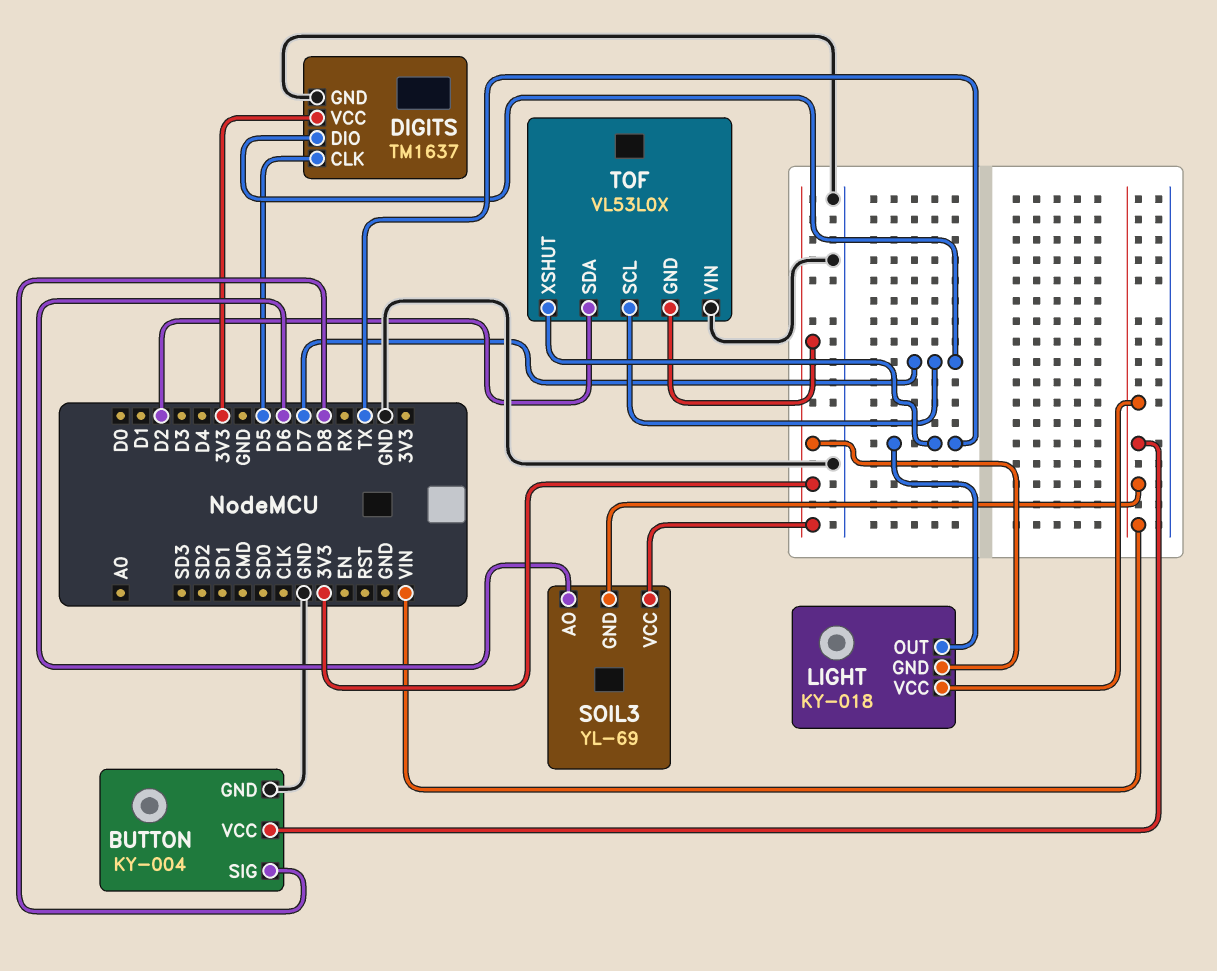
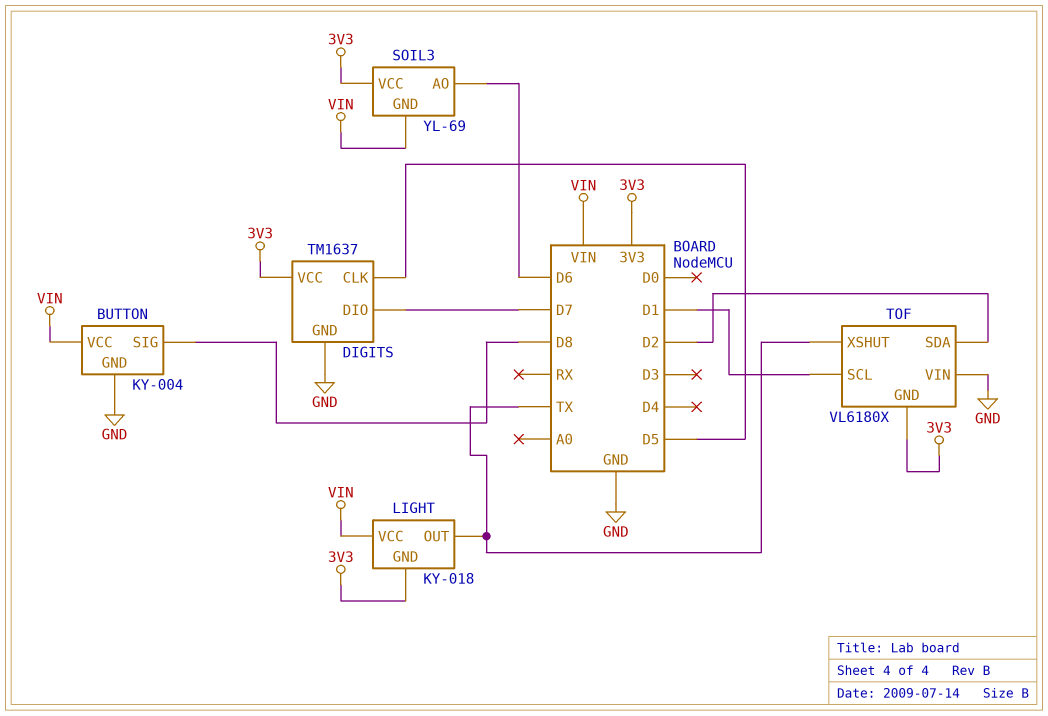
TOF: VL53L0X -> VL6180X
TOF pin SCL: D7 -> D1

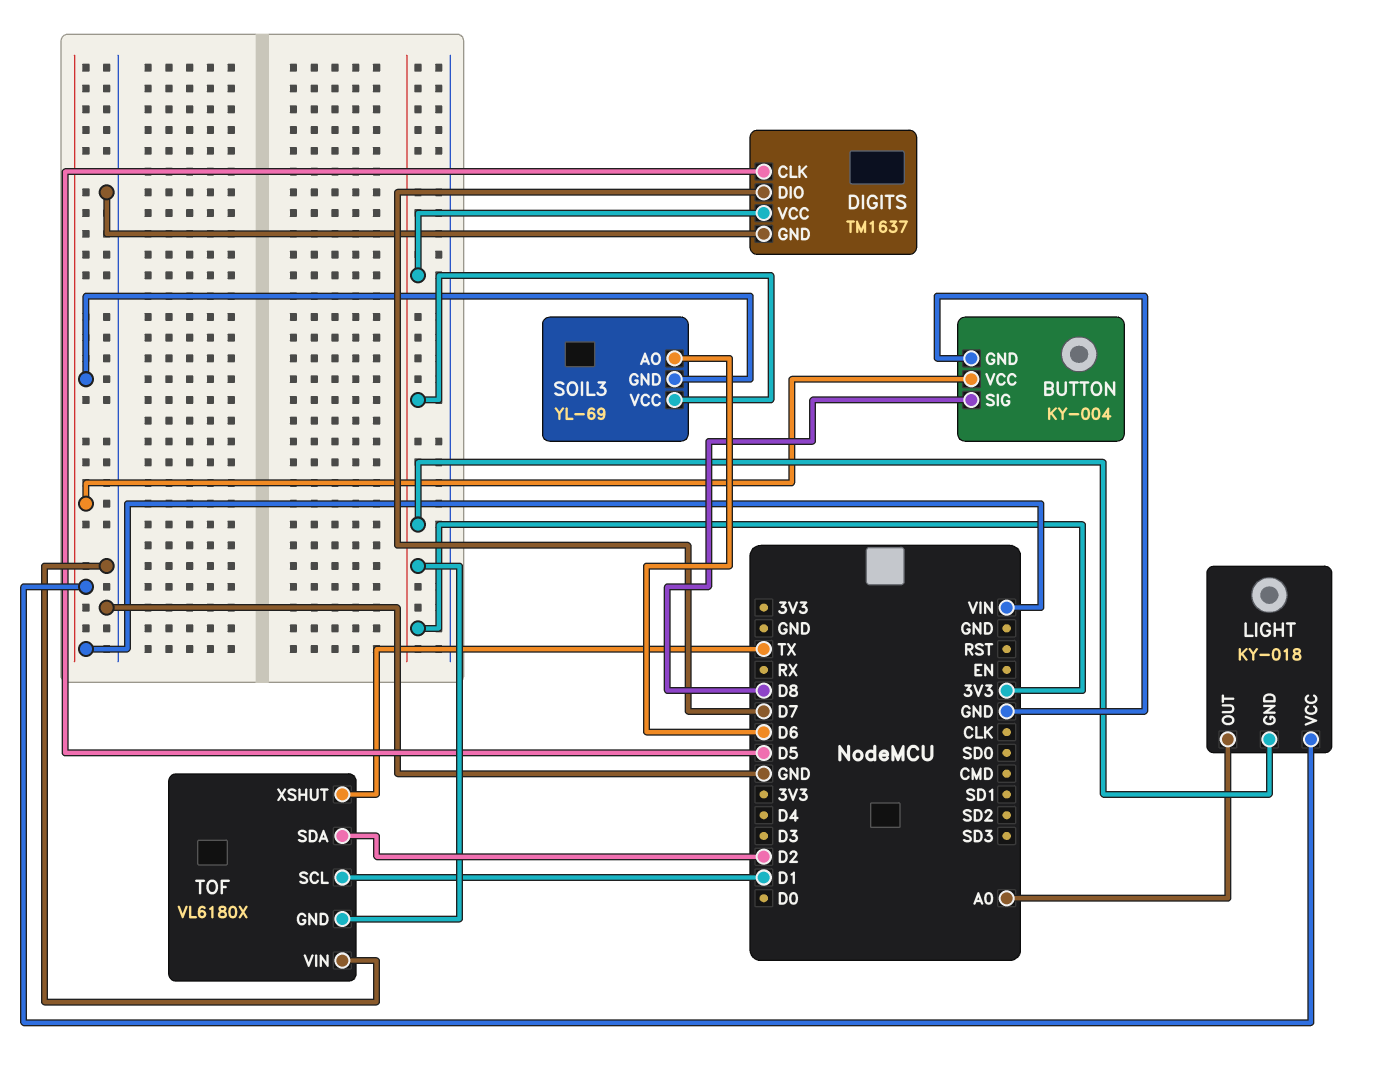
LIGHT pin OUT: TX -> A0

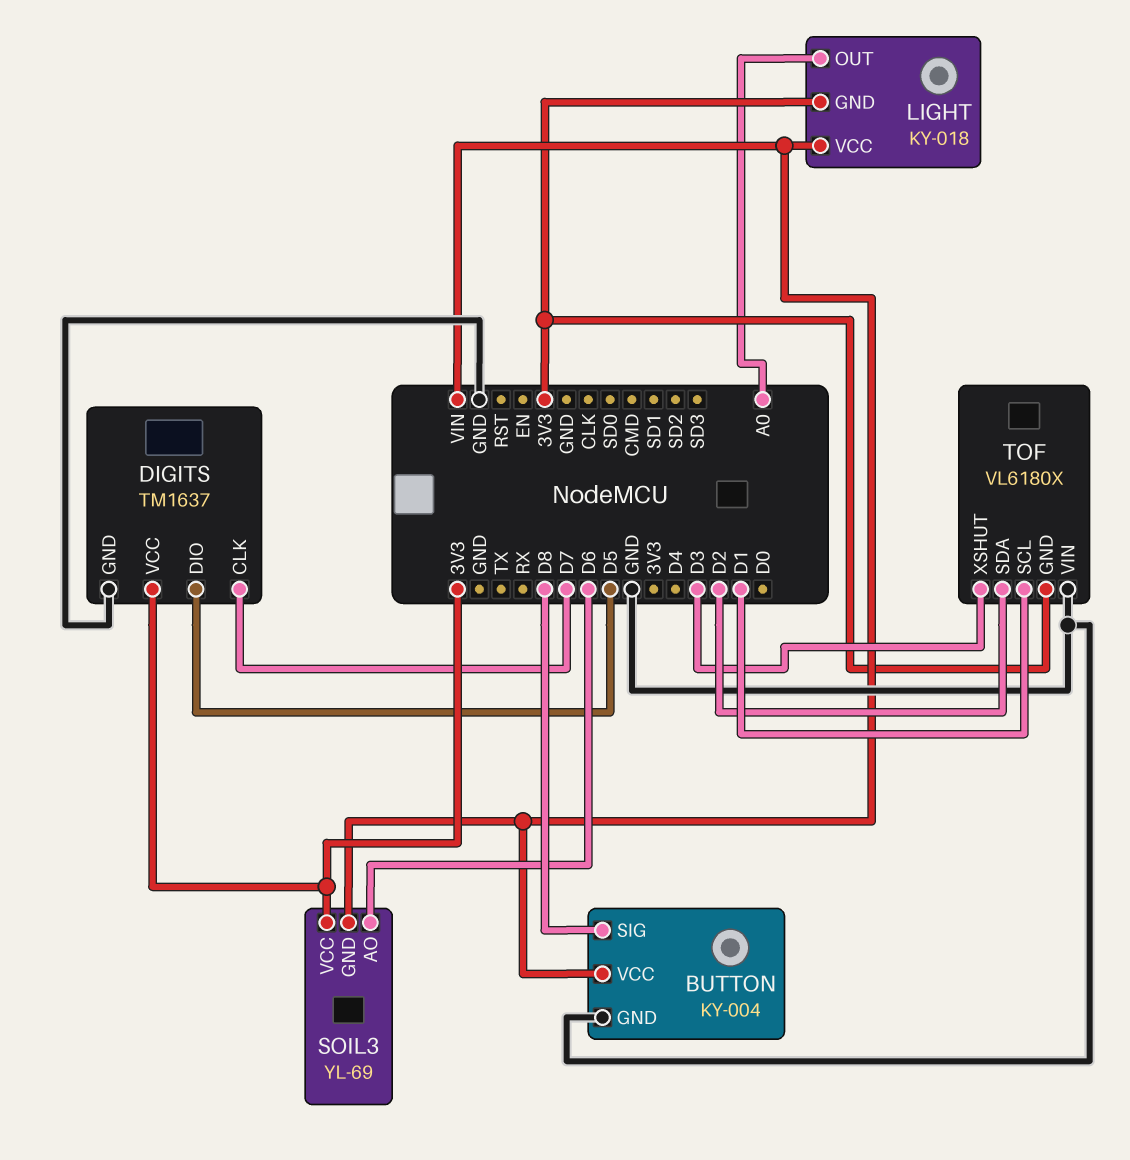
DIGITS pin CLK: D5 -> D7
DIGITS pin DIO: D7 -> D5
TOF pin XSHUT: TX -> D3

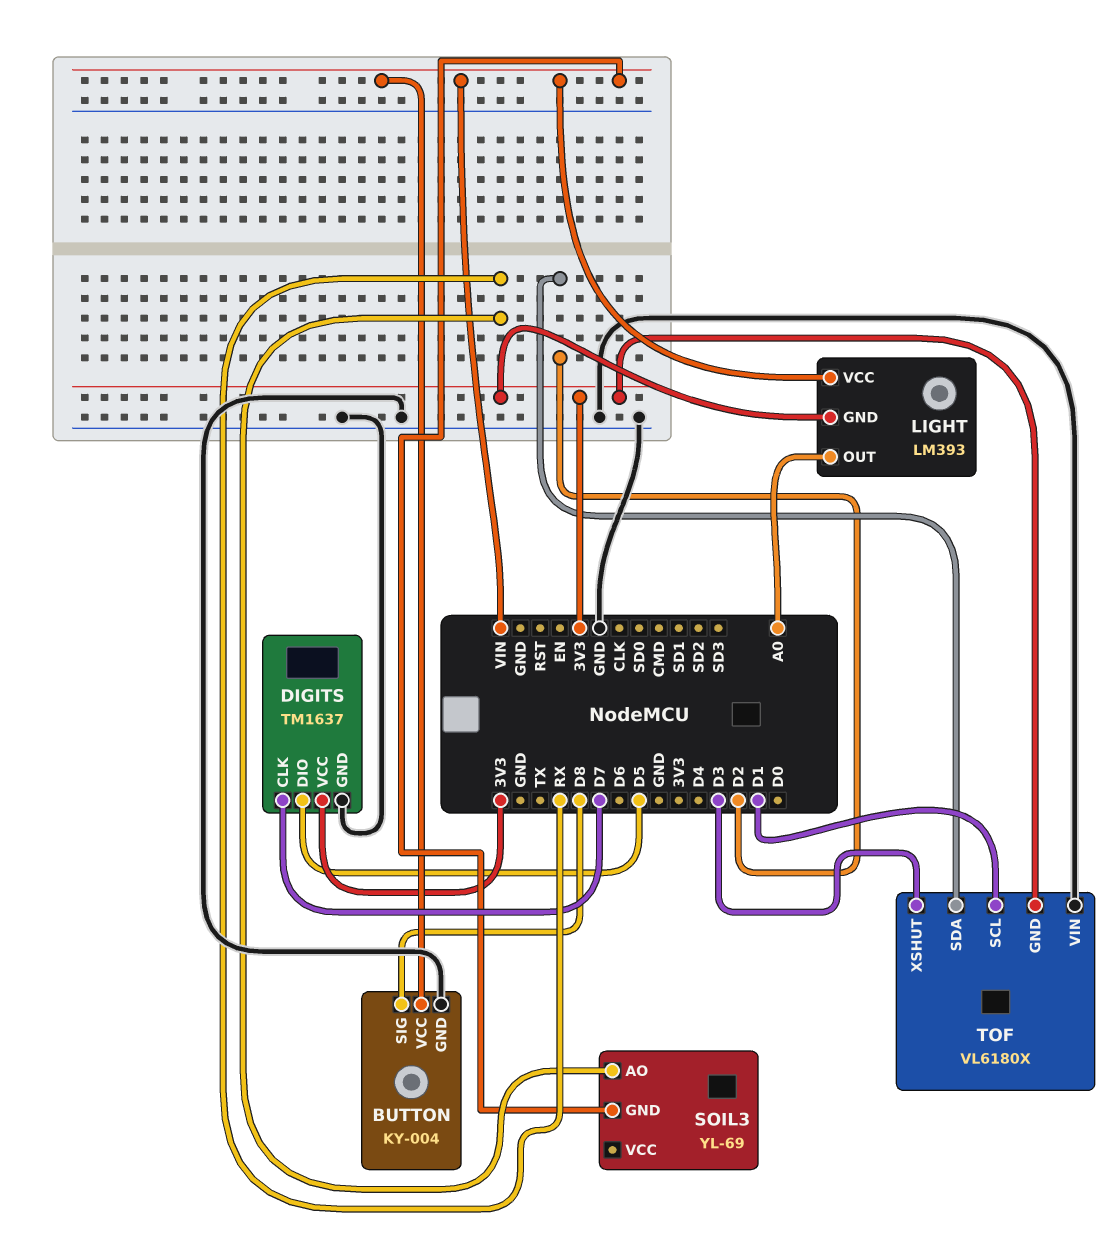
LIGHT: KY-018 -> LM393
SOIL3 pin AO: D6 -> RX
SOIL3 pin VCC: 3V3 -> none

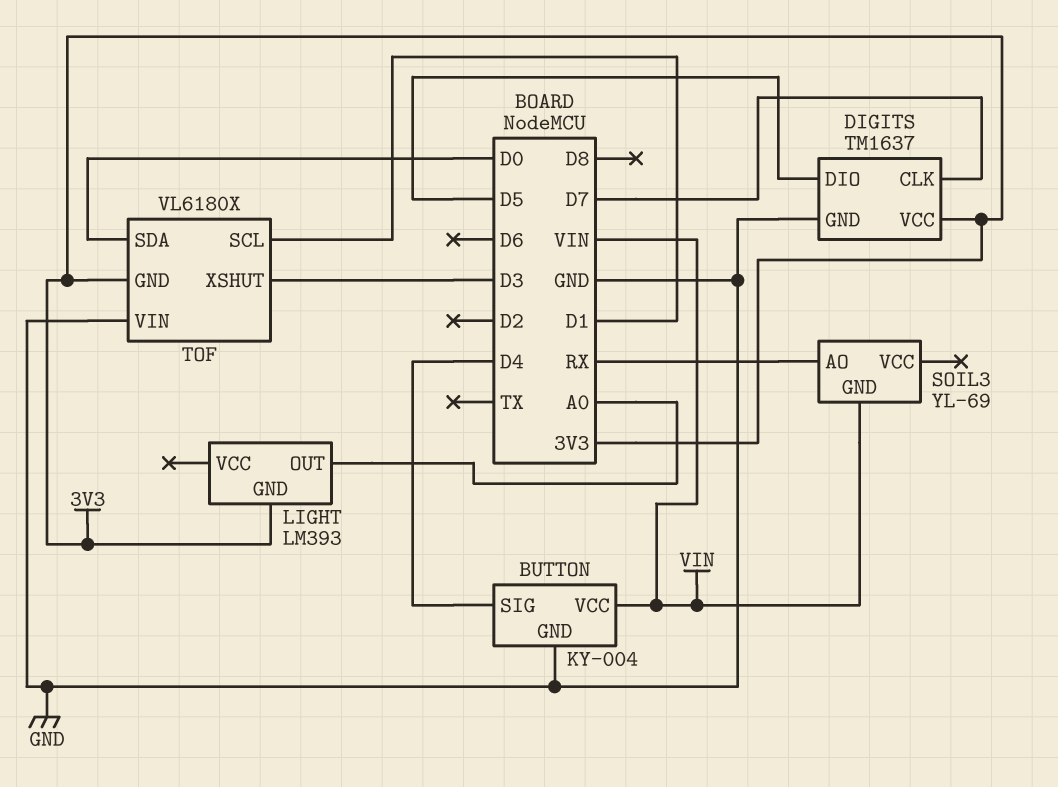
BUTTON pin SIG: D8 -> D4
LIGHT pin VCC: VIN -> none
TOF pin SDA: D2 -> D0

